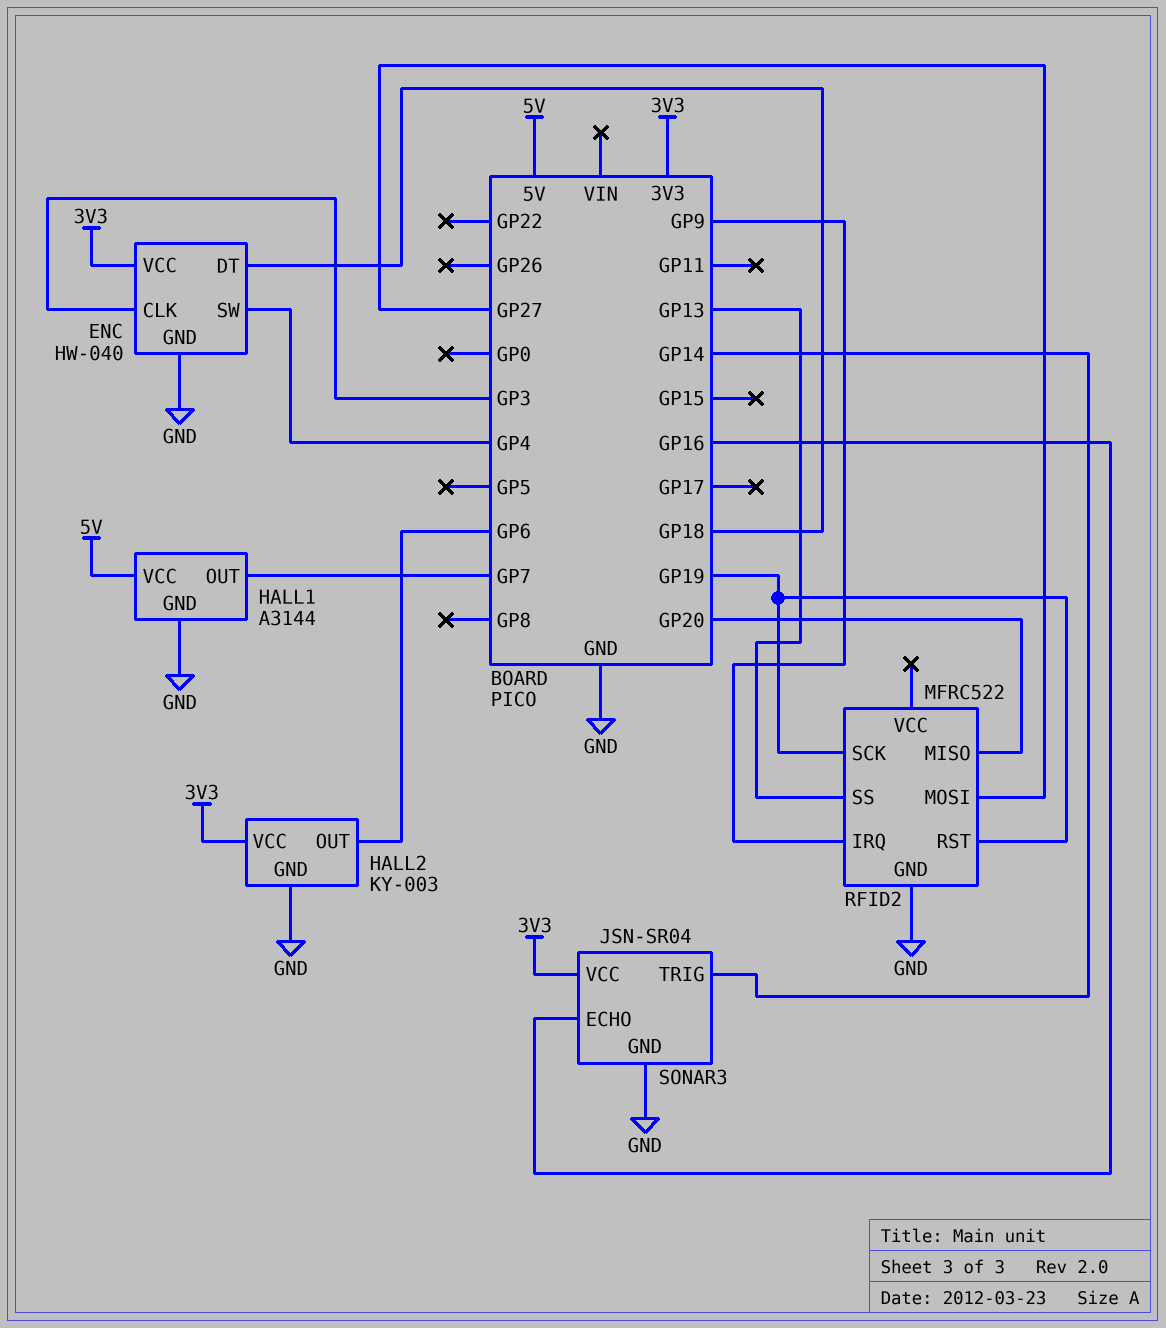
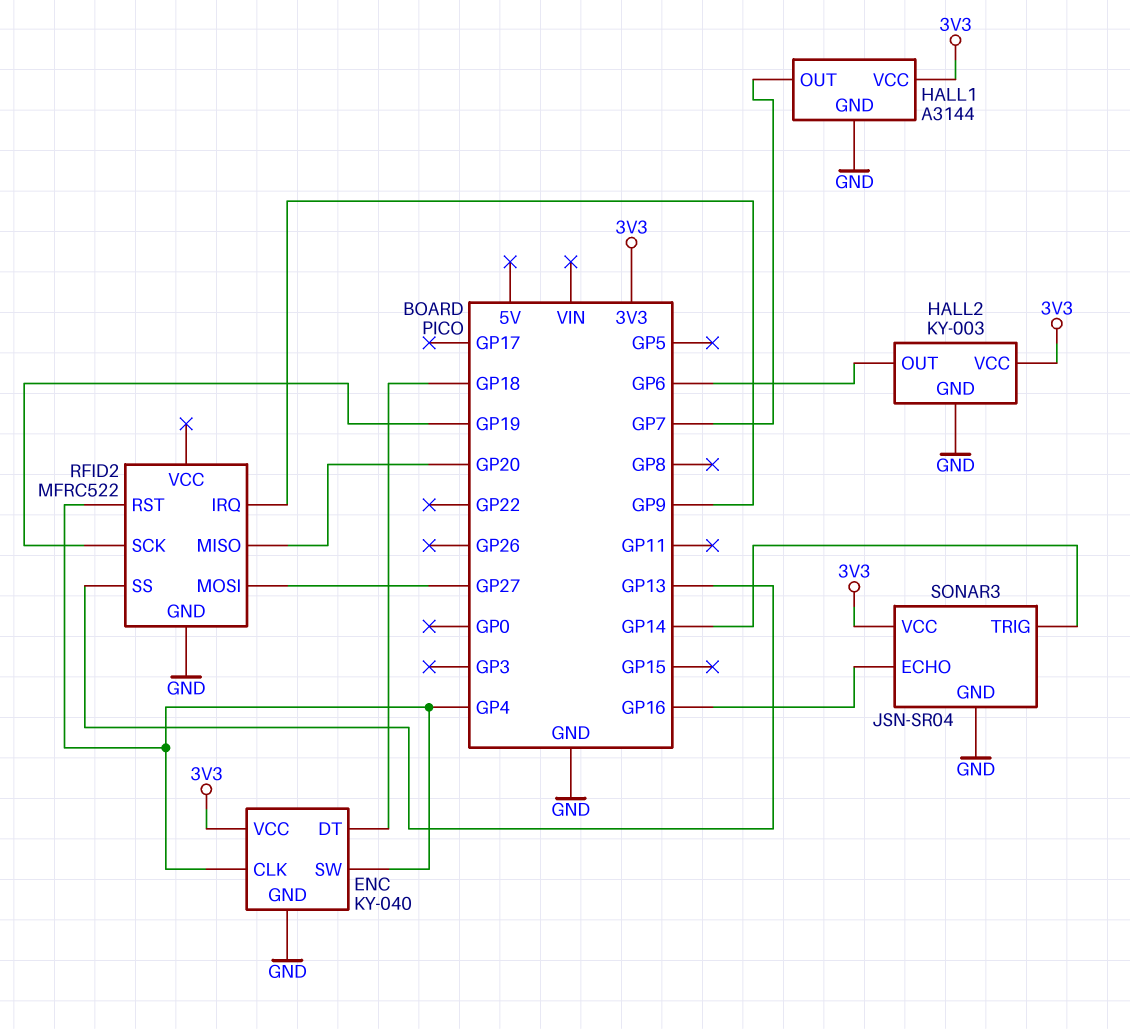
ENC: HW-040 -> KY-040
ENC pin CLK: GP3 -> GP4
HALL1 pin VCC: 5V -> 3V3
RFID2 pin RST: GP19 -> GP4

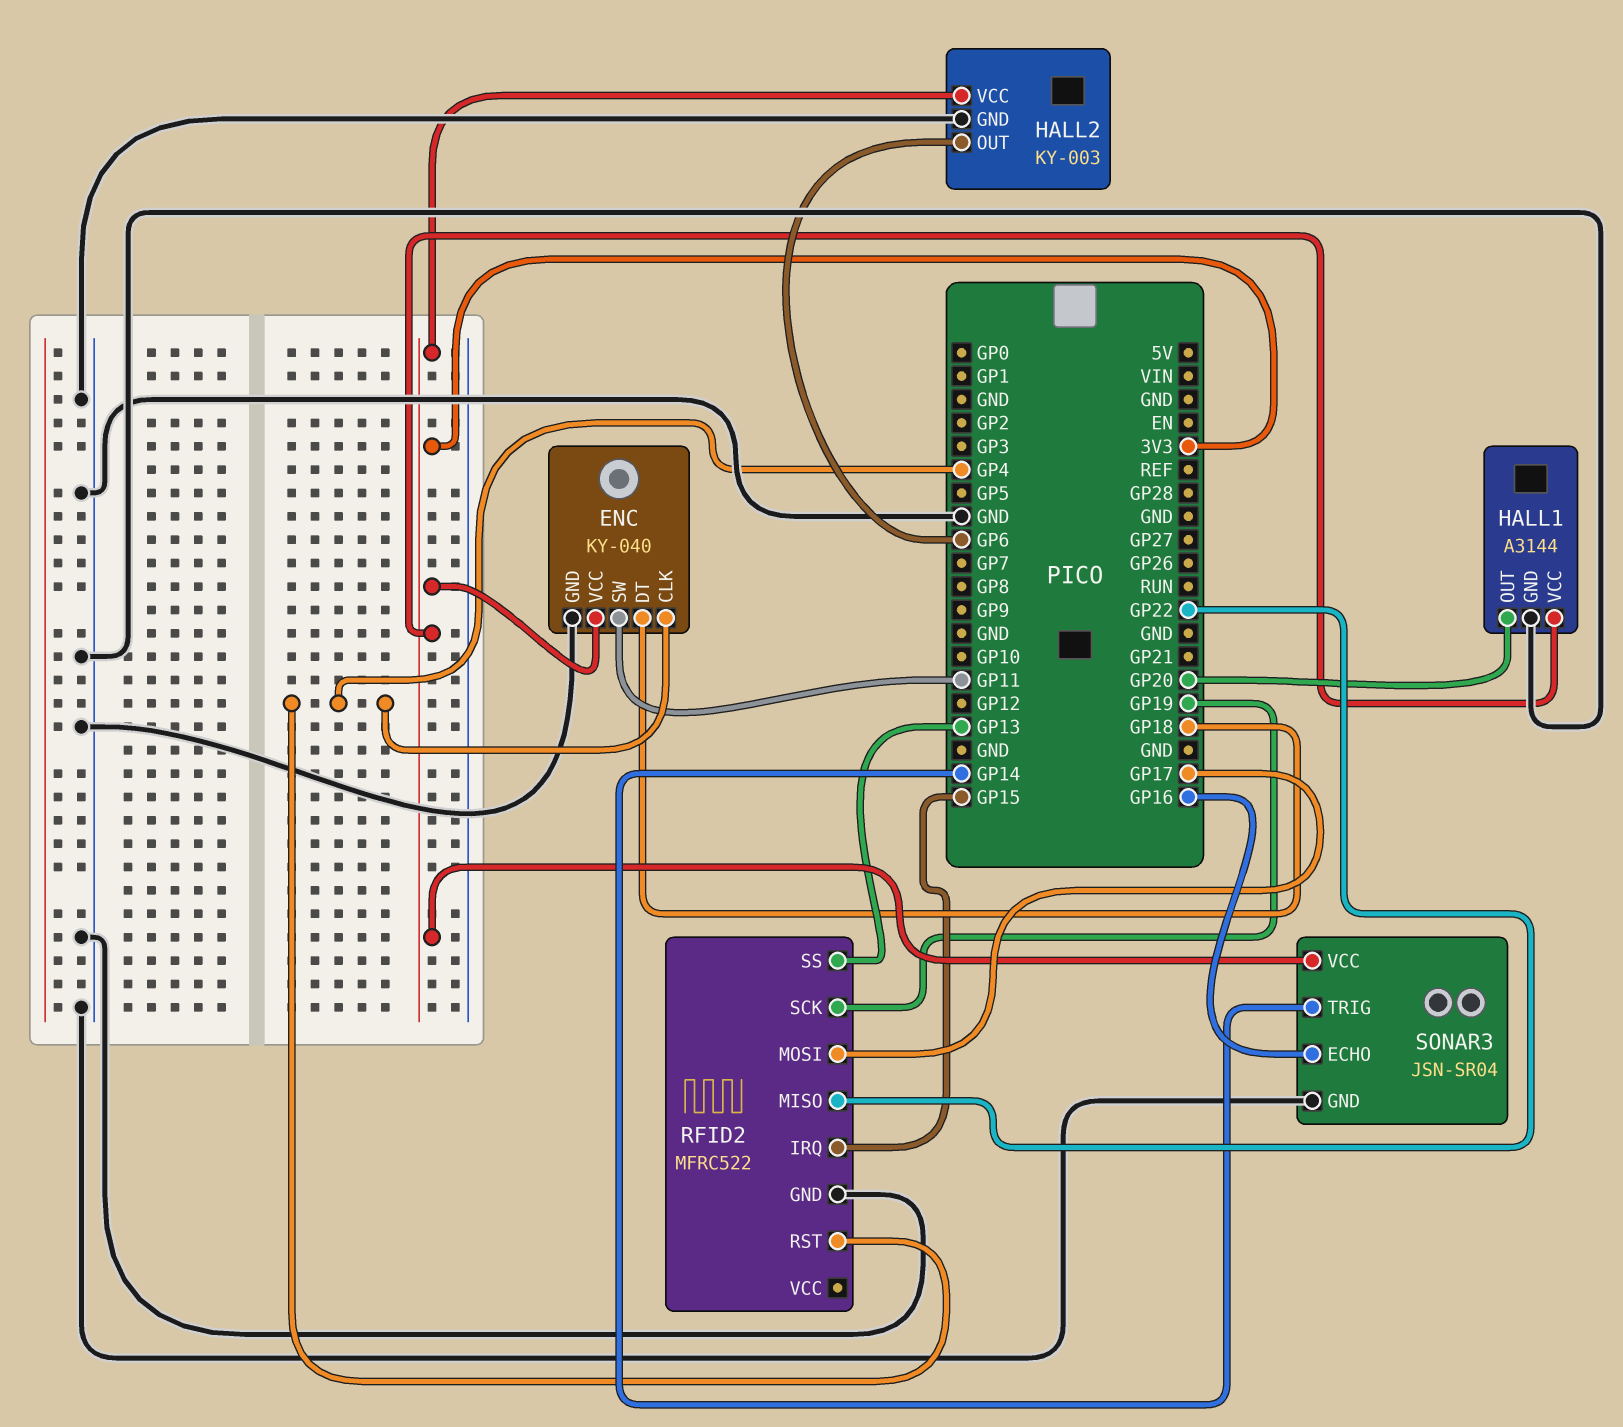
ENC pin SW: GP4 -> GP11
HALL1 pin OUT: GP7 -> GP20
RFID2 pin IRQ: GP9 -> GP15
RFID2 pin MISO: GP20 -> GP22
RFID2 pin MOSI: GP27 -> GP17

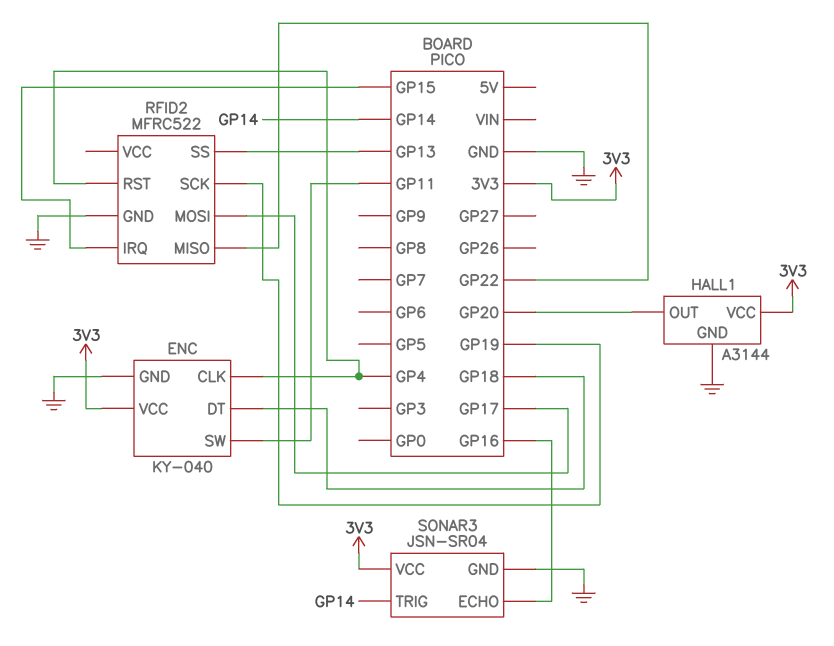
HALL2: KY-003 -> none
HALL2 pin GND: GND -> none
HALL2 pin OUT: GP6 -> none
HALL2 pin VCC: 3V3 -> none

